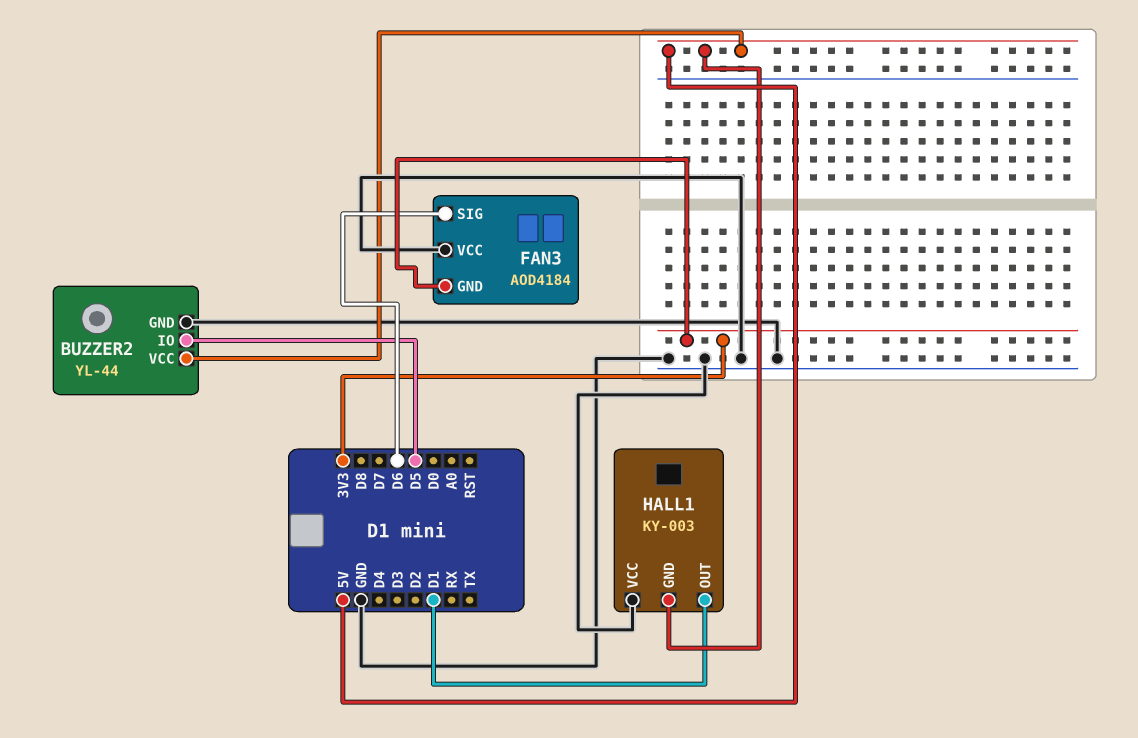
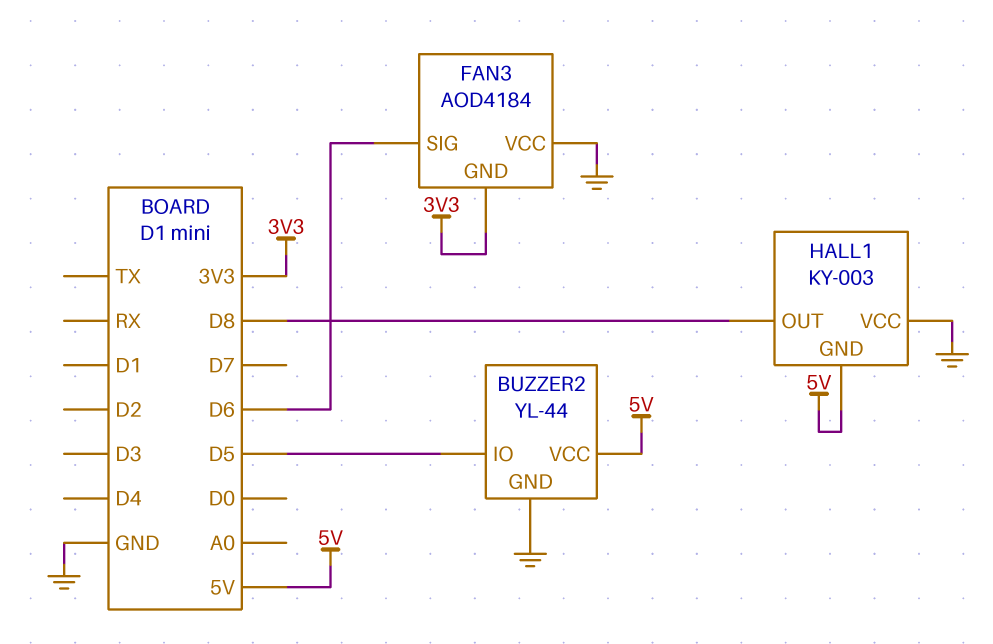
HALL1 pin OUT: D1 -> D8

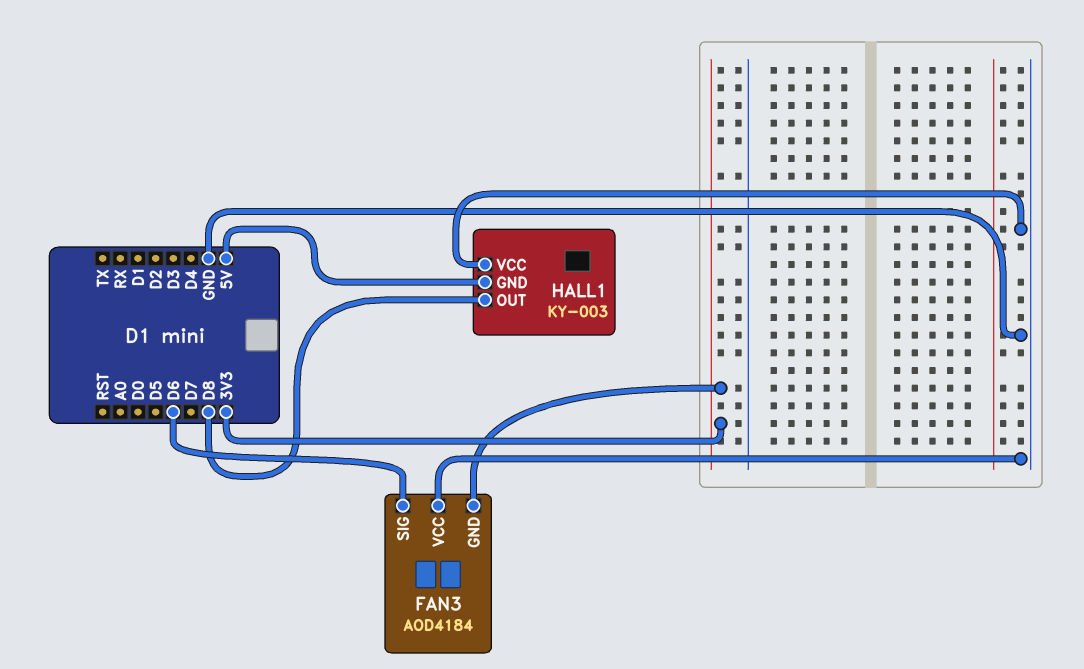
BUZZER2: YL-44 -> none
BUZZER2 pin GND: GND -> none
BUZZER2 pin IO: D5 -> none
BUZZER2 pin VCC: 5V -> none

